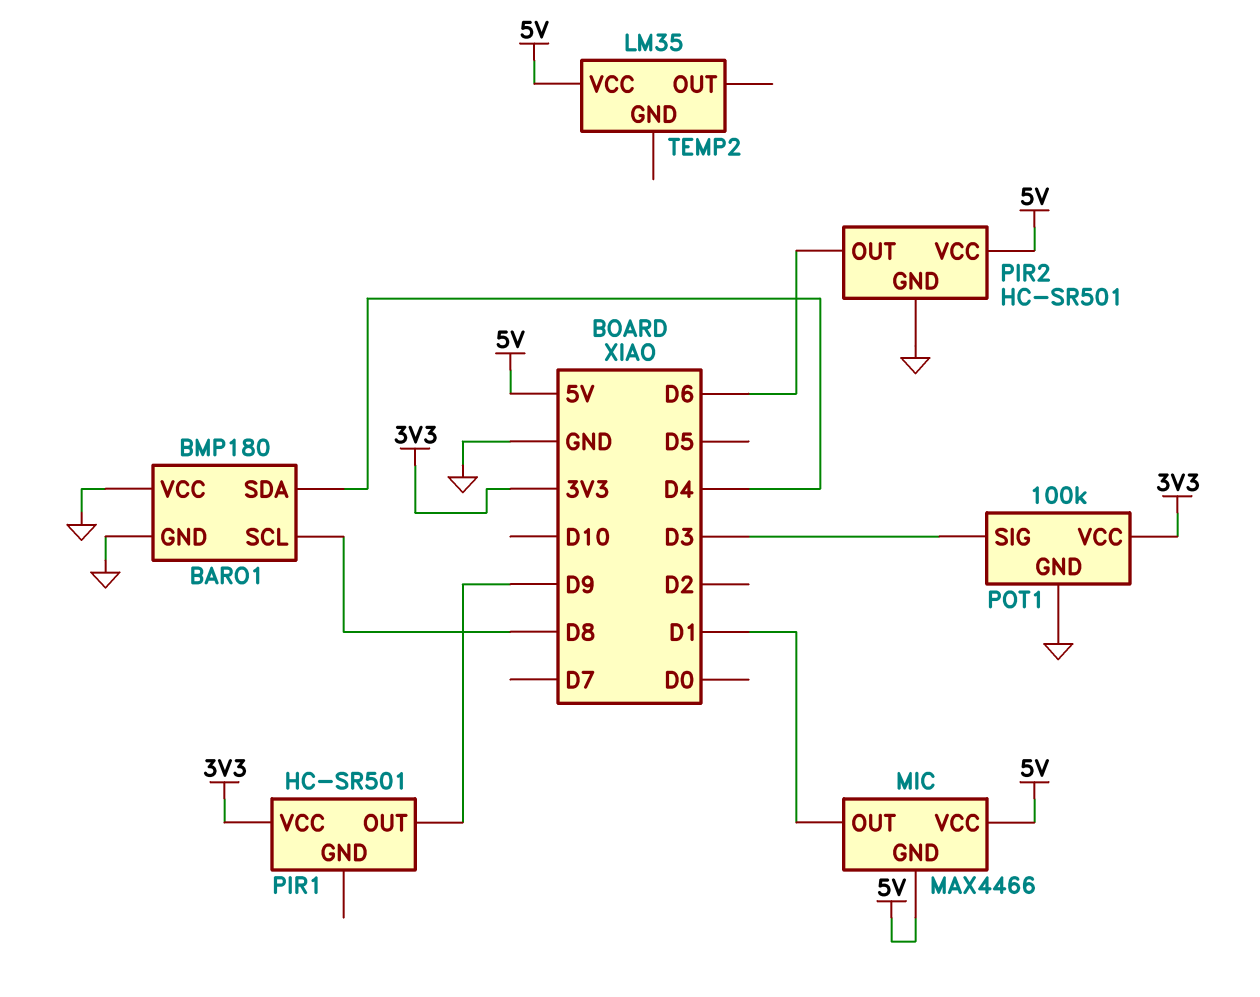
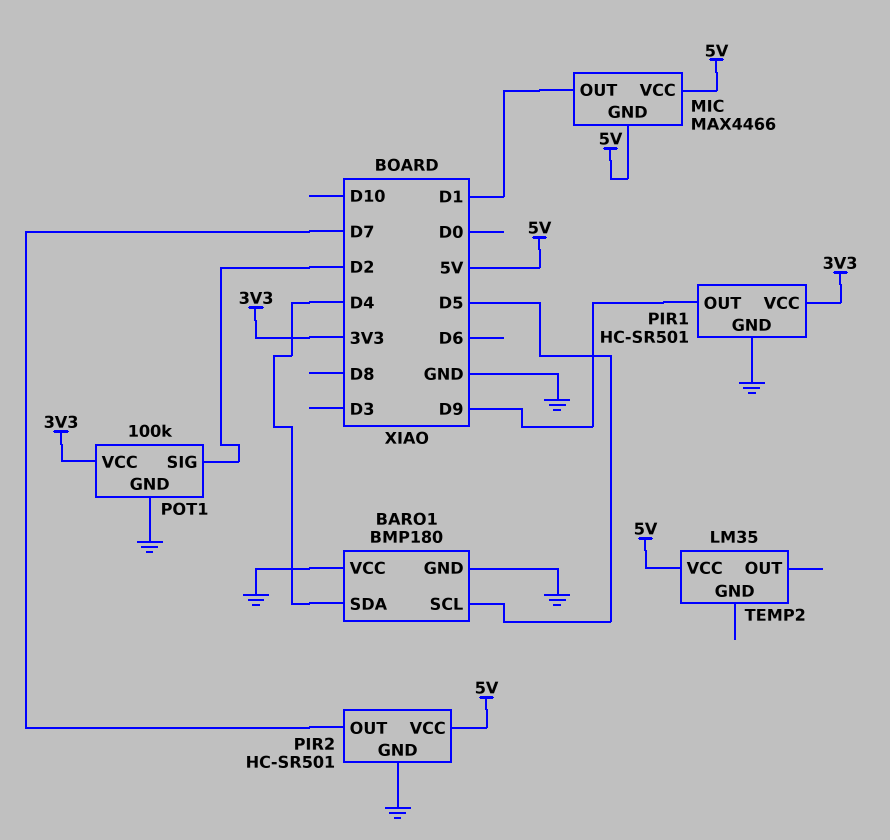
BARO1 pin SCL: D8 -> D5
PIR1 pin GND: none -> GND
PIR2 pin OUT: D6 -> D7
POT1 pin SIG: D3 -> D2

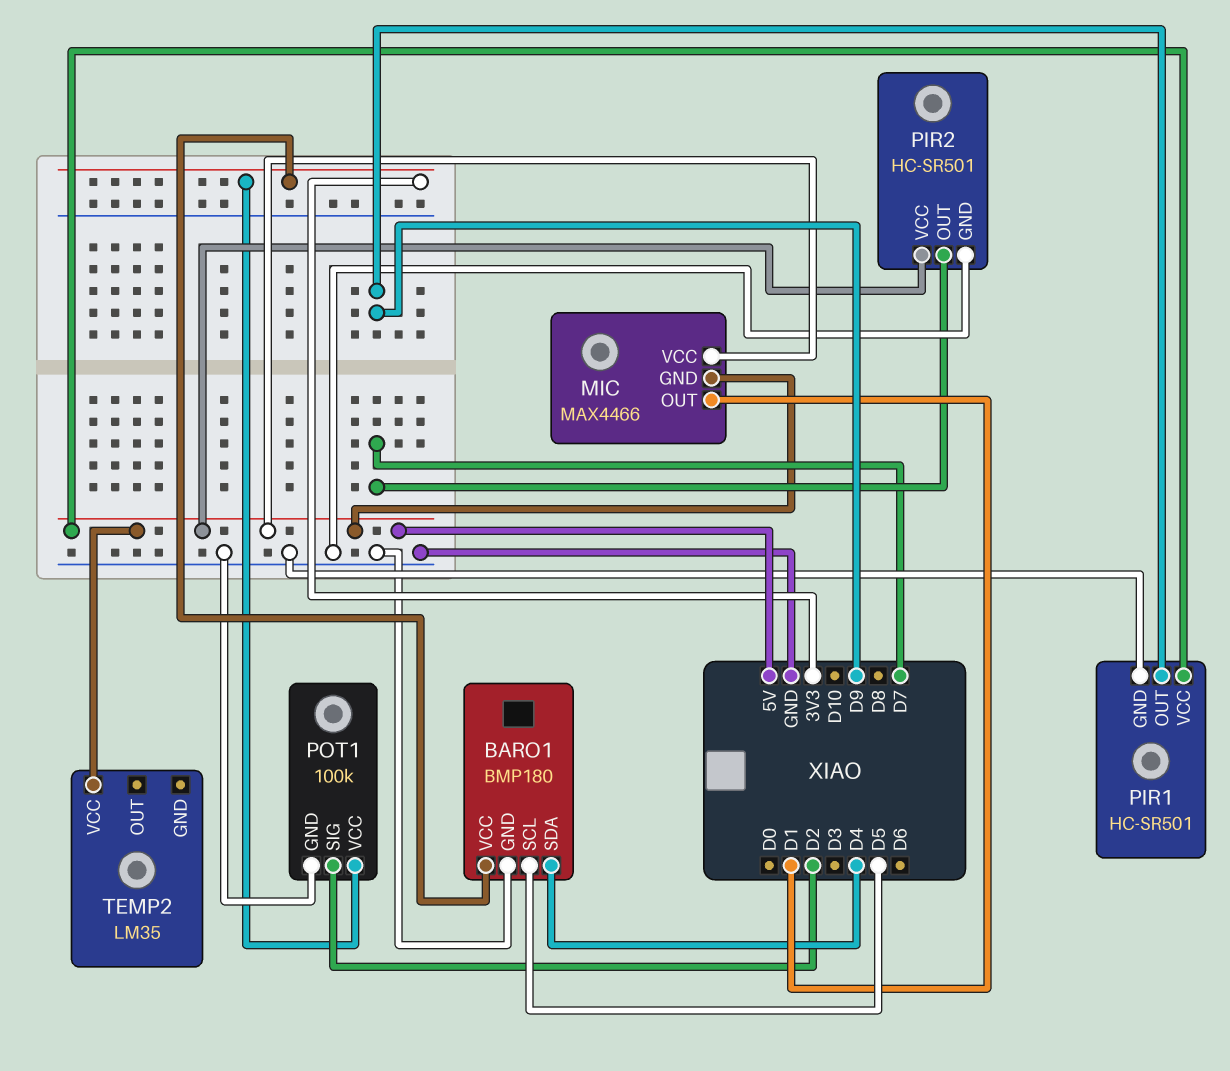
BARO1 pin VCC: GND -> 3V3
PIR1 pin VCC: 3V3 -> 5V

